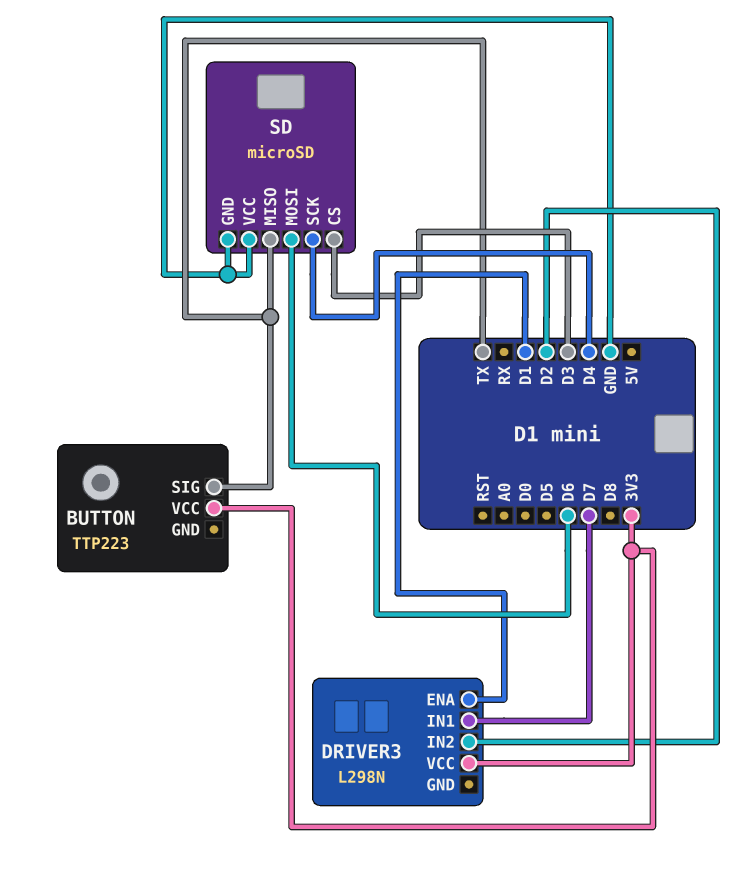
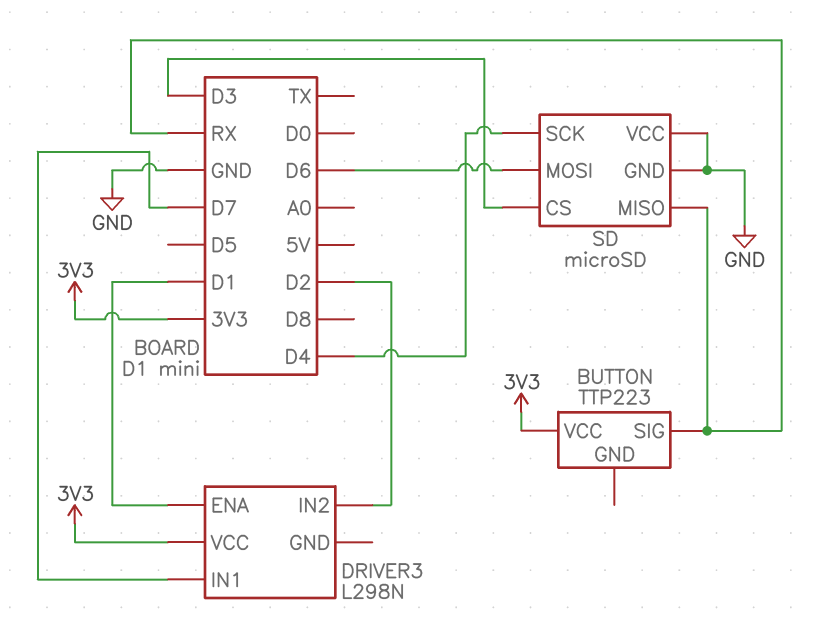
BUTTON pin SIG: TX -> RX
SD pin MISO: TX -> RX

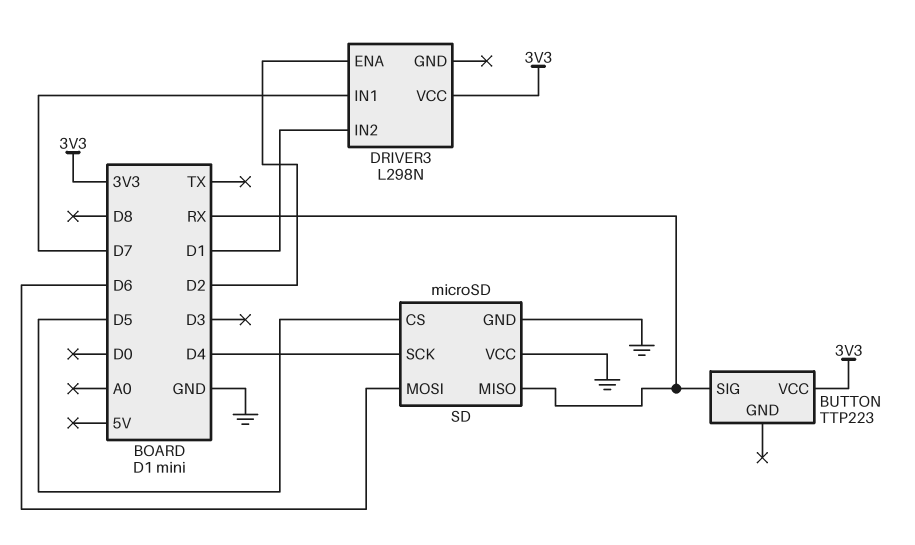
DRIVER3 pin ENA: D1 -> D2
DRIVER3 pin IN2: D2 -> D1
SD pin CS: D3 -> D5

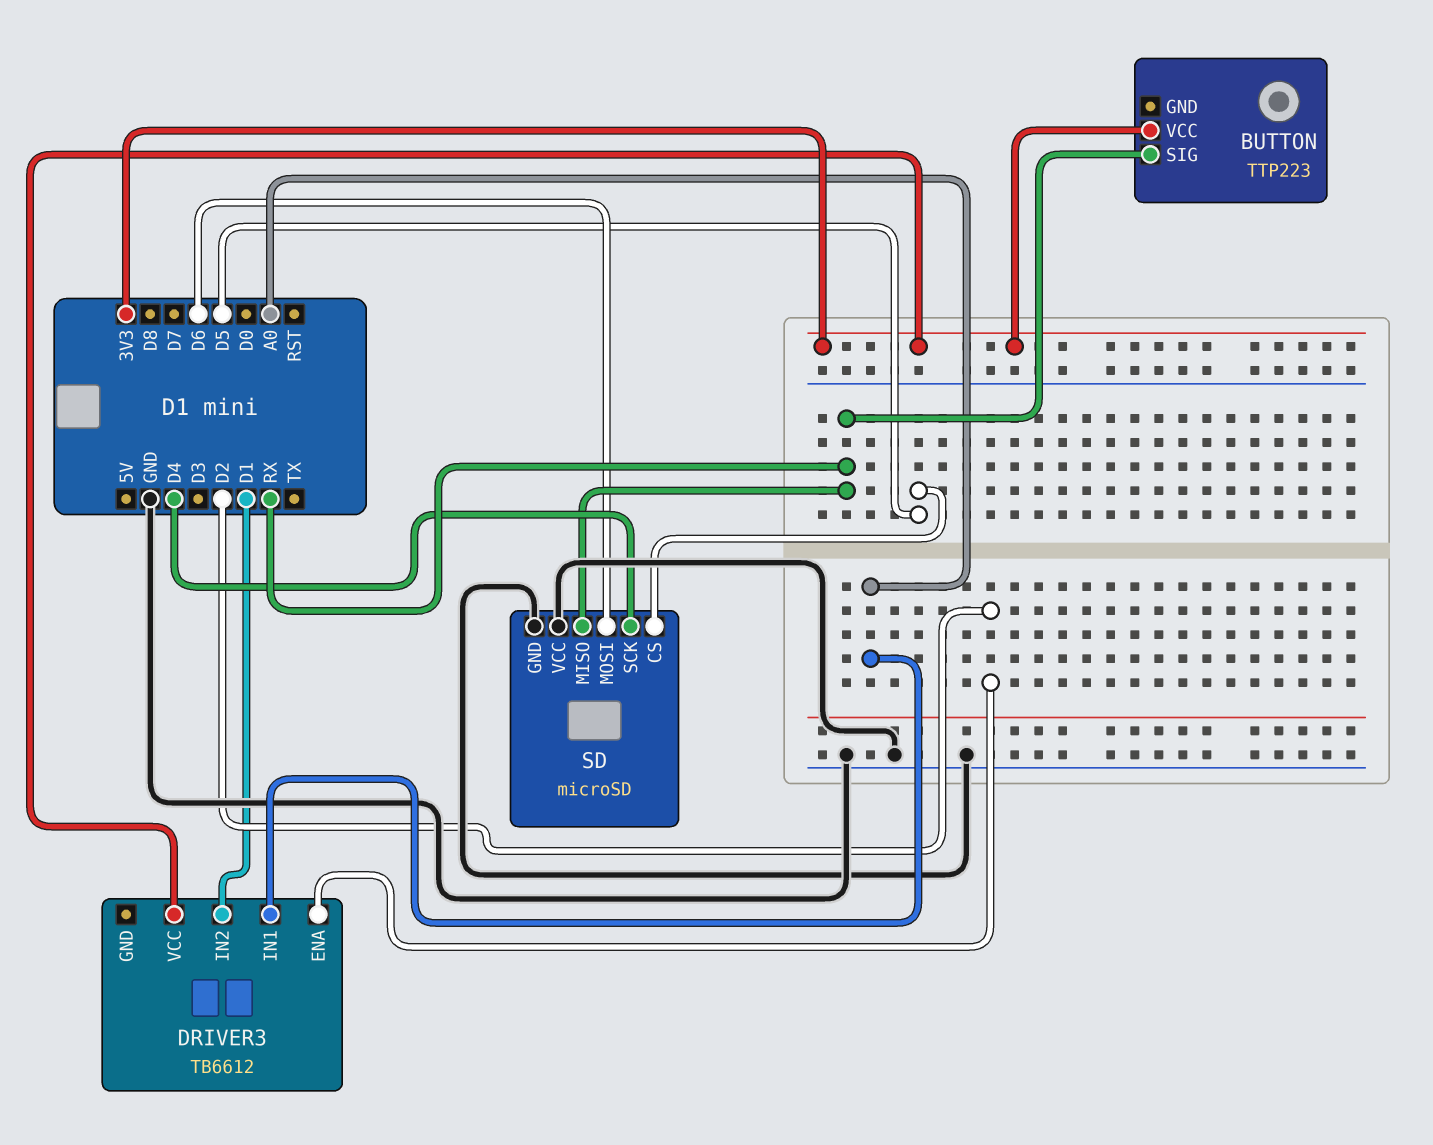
DRIVER3: L298N -> TB6612
DRIVER3 pin IN1: D7 -> A0

